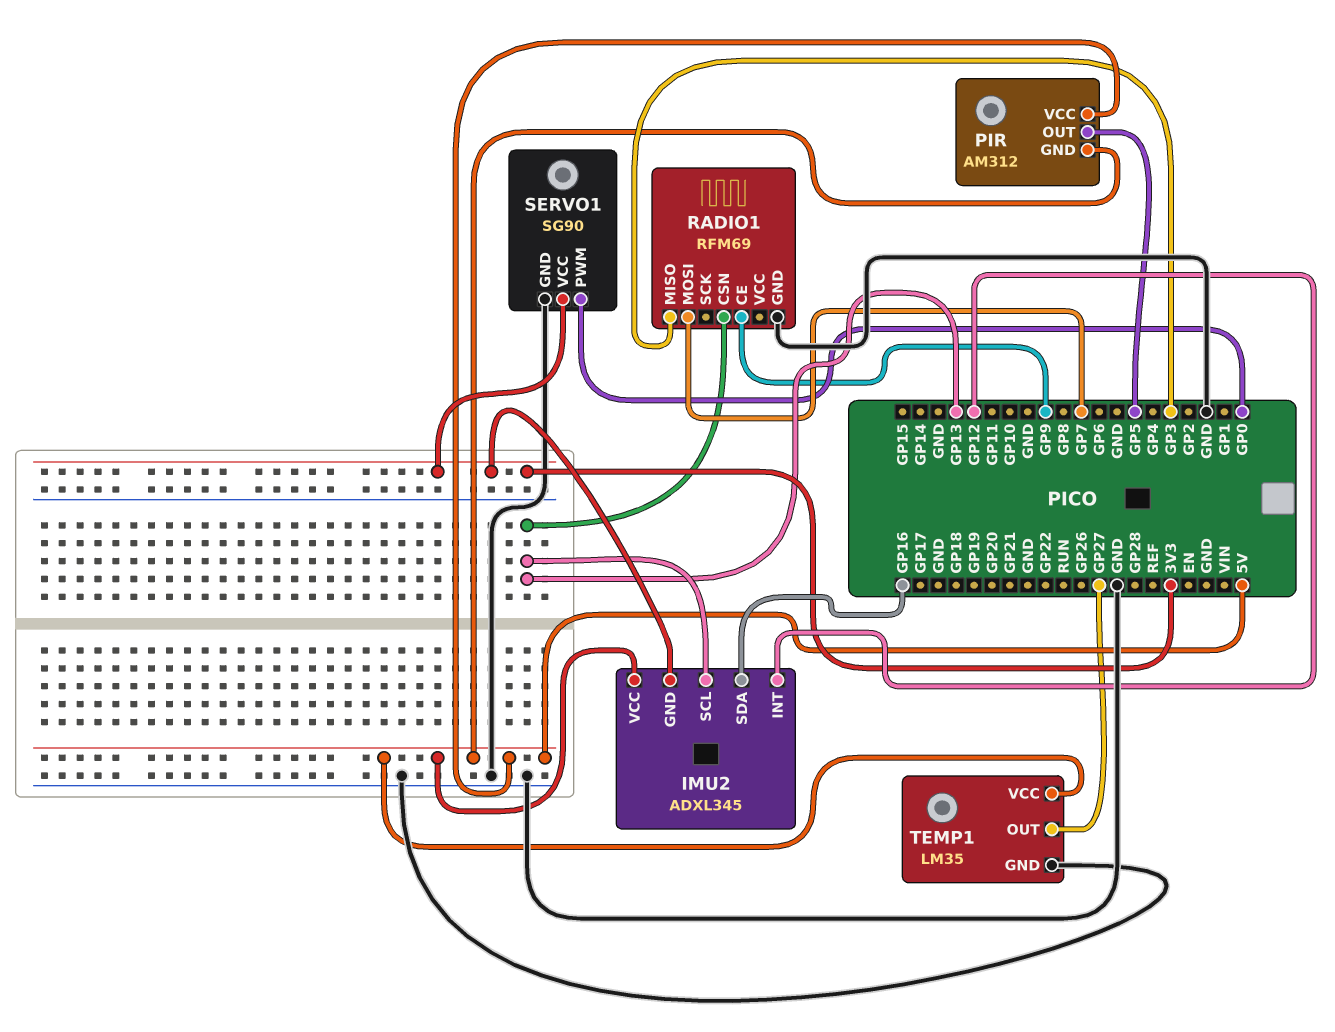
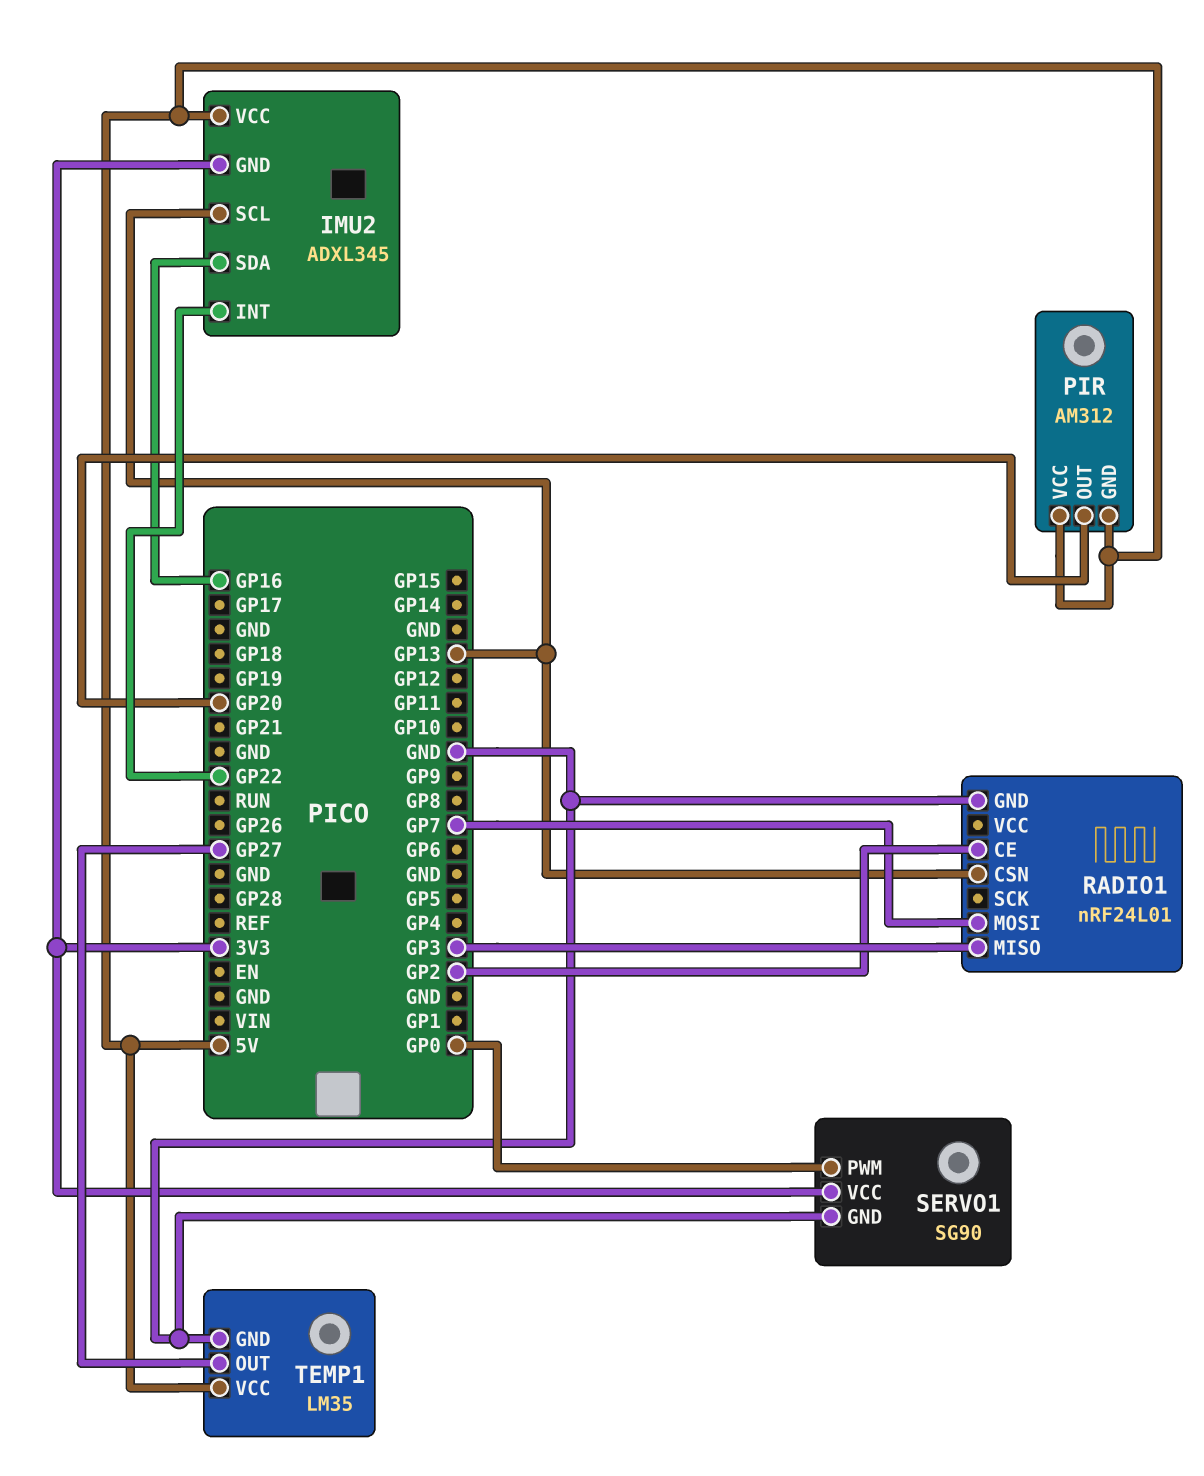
IMU2 pin INT: GP12 -> GP22
PIR pin OUT: GP5 -> GP20
RADIO1: RFM69 -> nRF24L01
RADIO1 pin CE: GP9 -> GP2

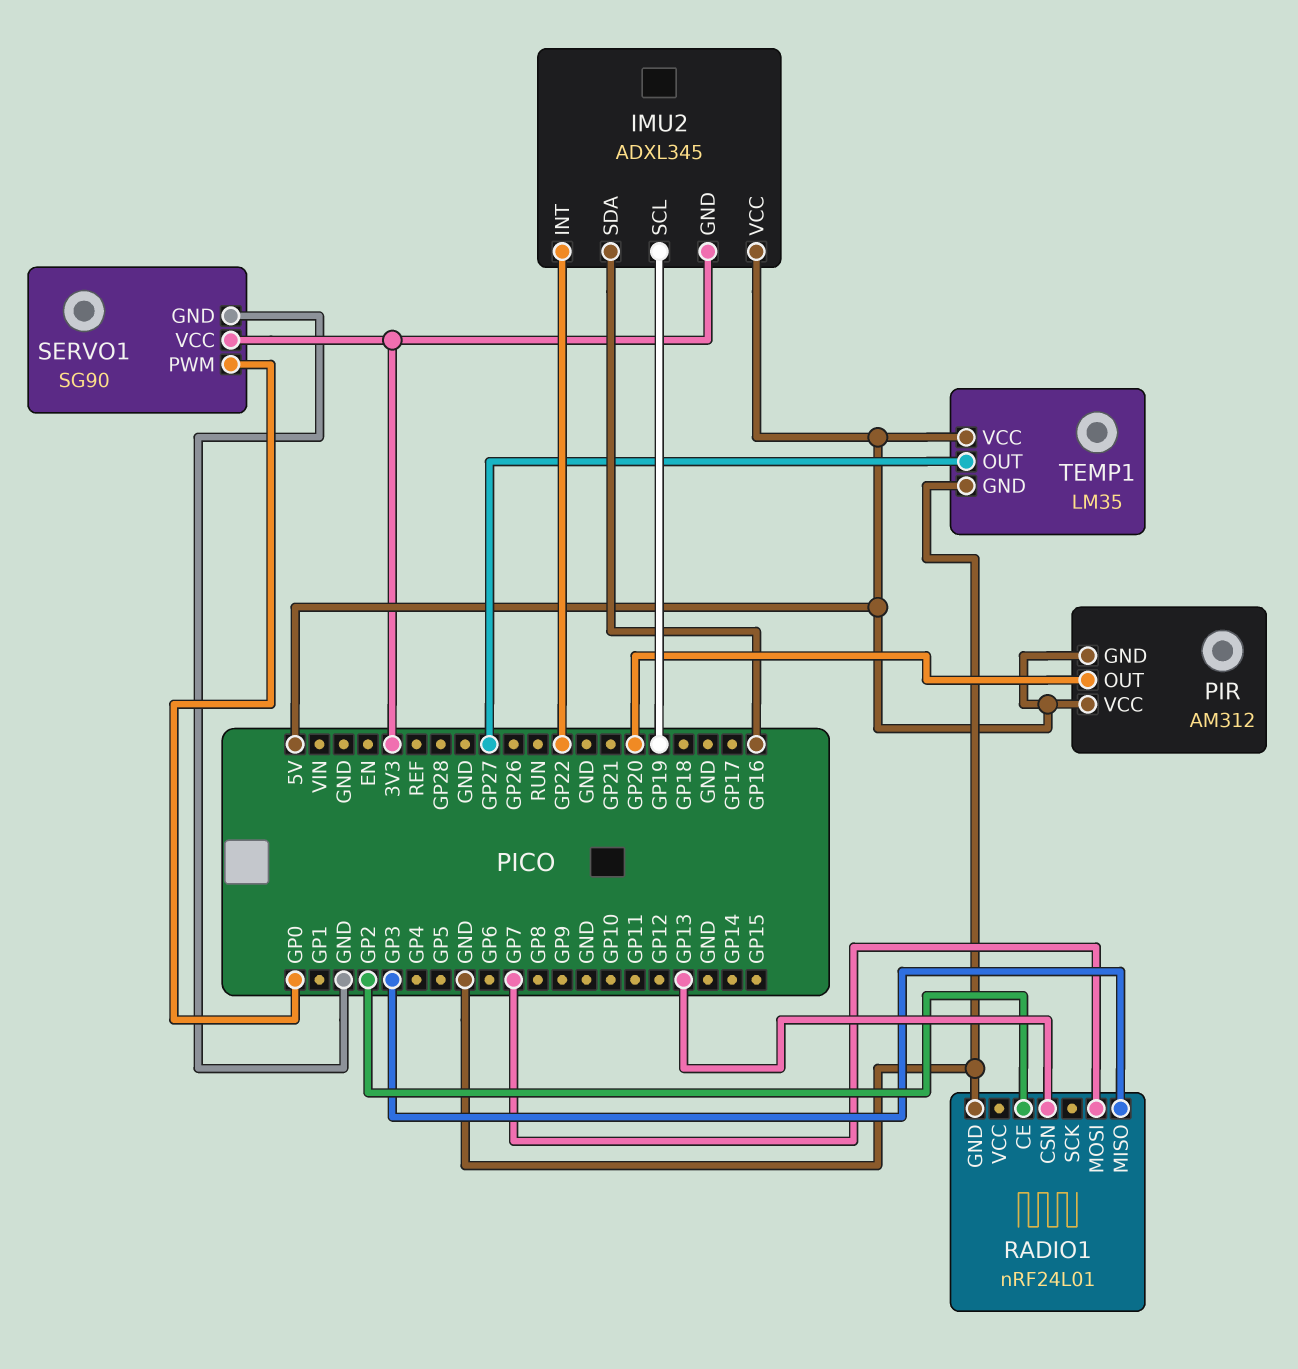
IMU2 pin SCL: GP13 -> GP19

